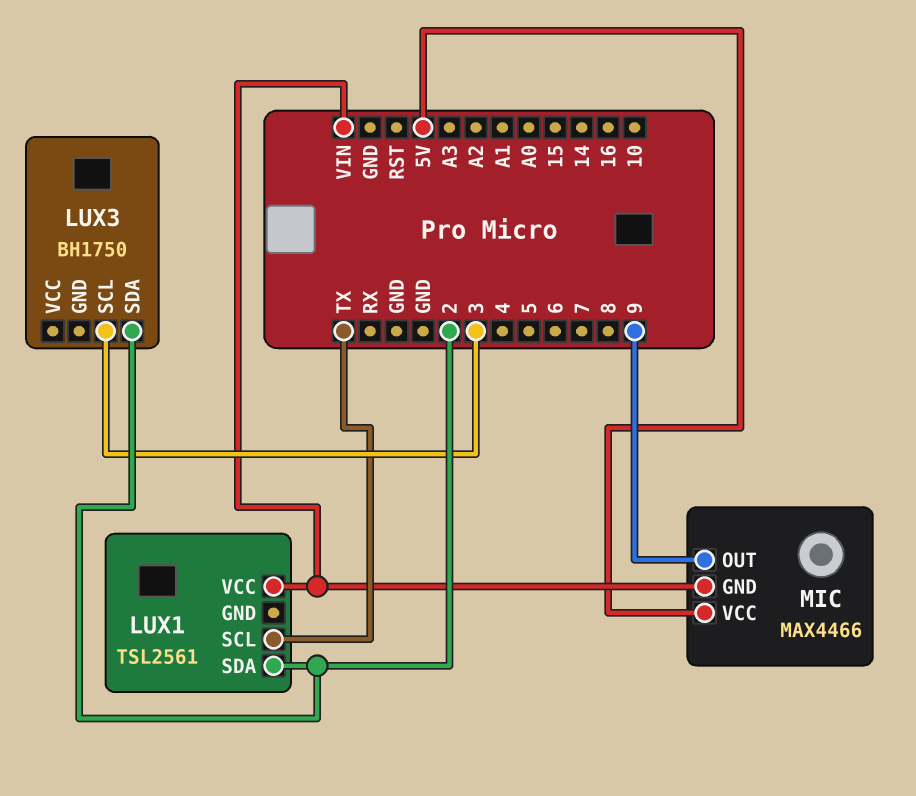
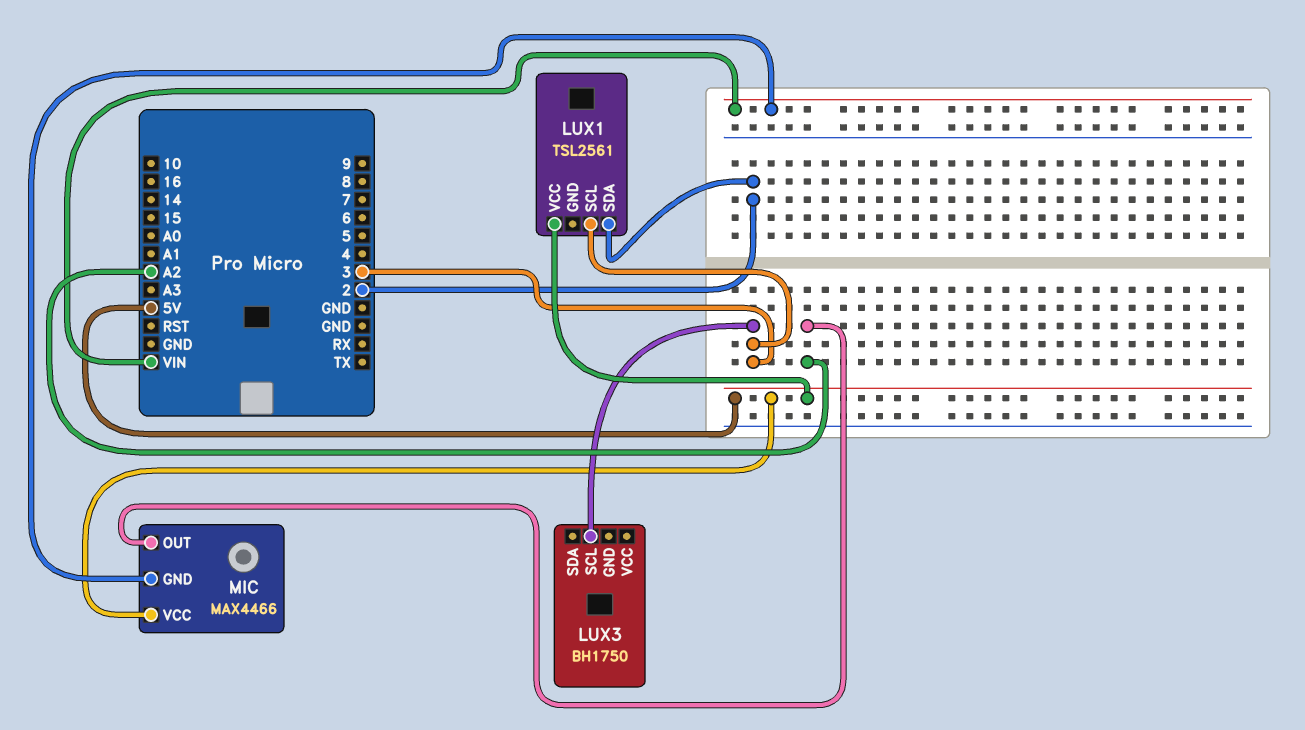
LUX1 pin SCL: TX -> 3
LUX1 pin VCC: VIN -> 5V
LUX3 pin SDA: 2 -> none
MIC pin OUT: 9 -> A2

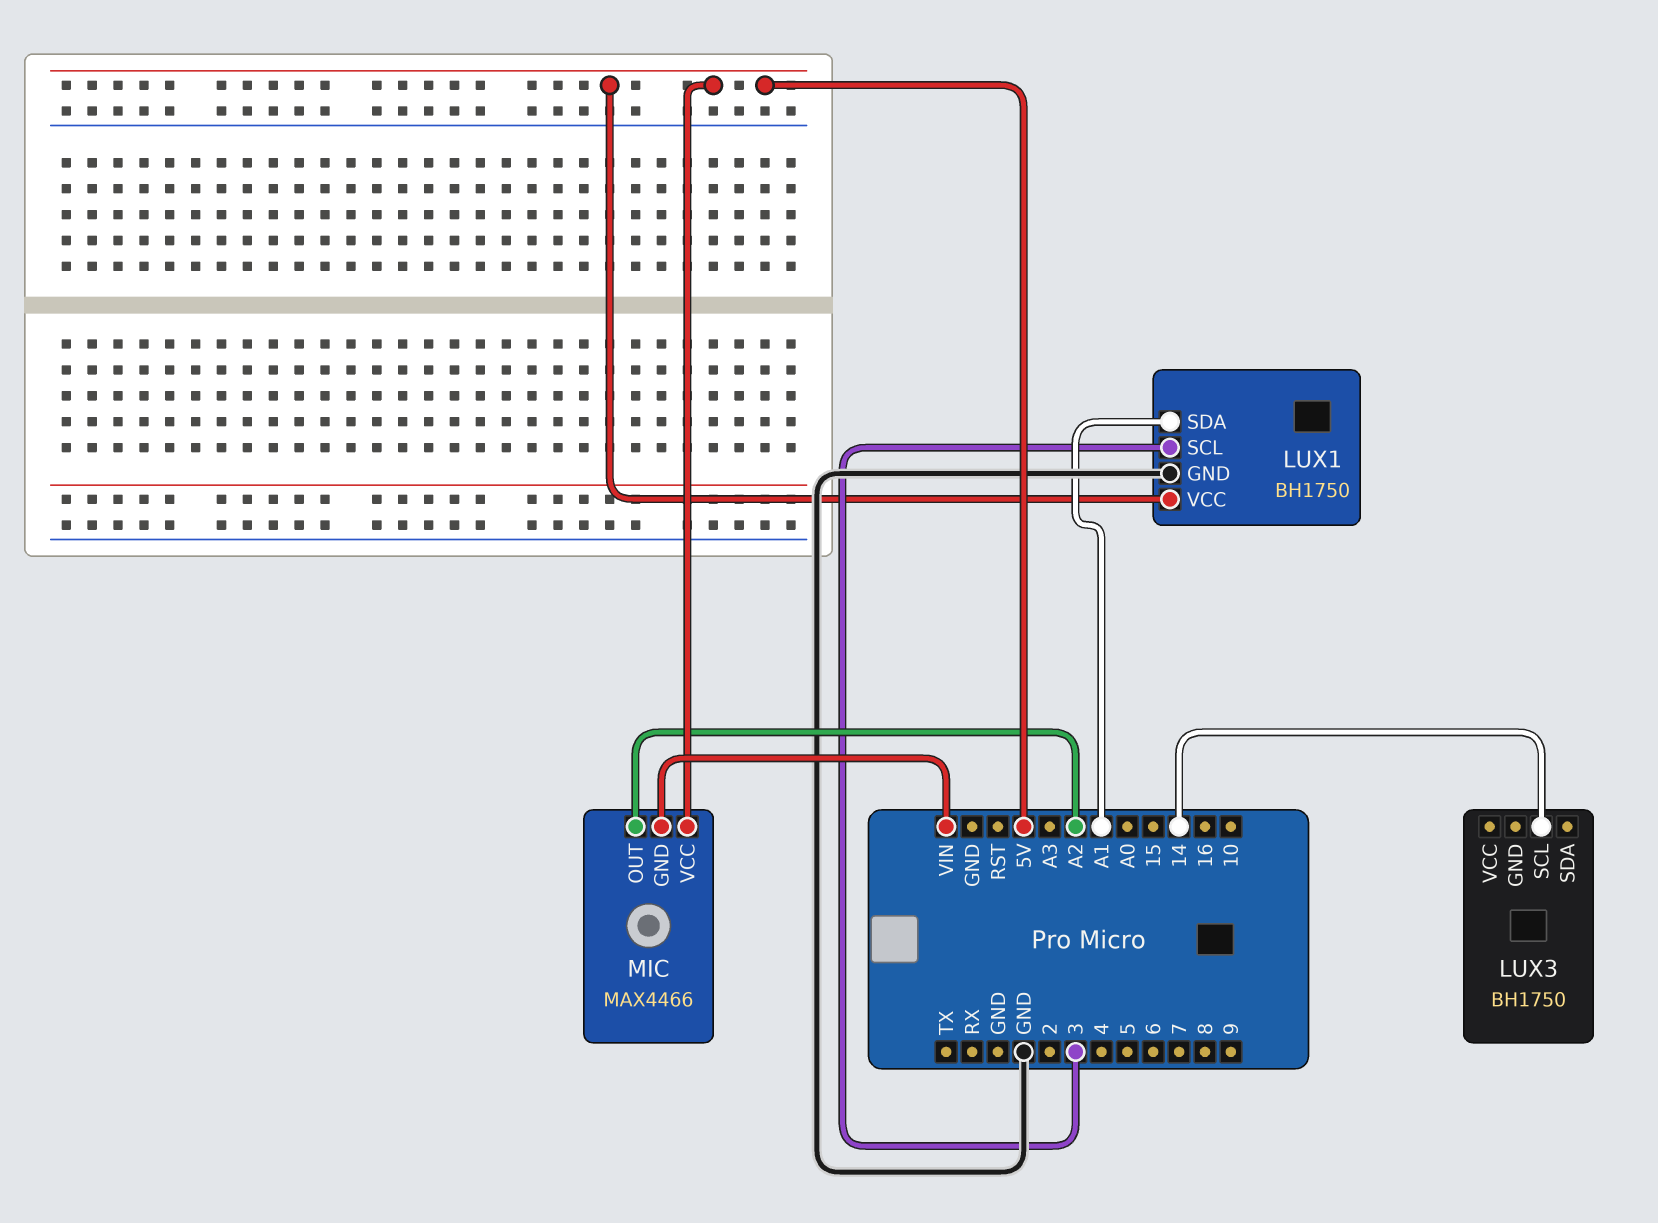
LUX1: TSL2561 -> BH1750
LUX1 pin GND: none -> GND
LUX1 pin SDA: 2 -> A1
LUX3 pin SCL: 3 -> 14

